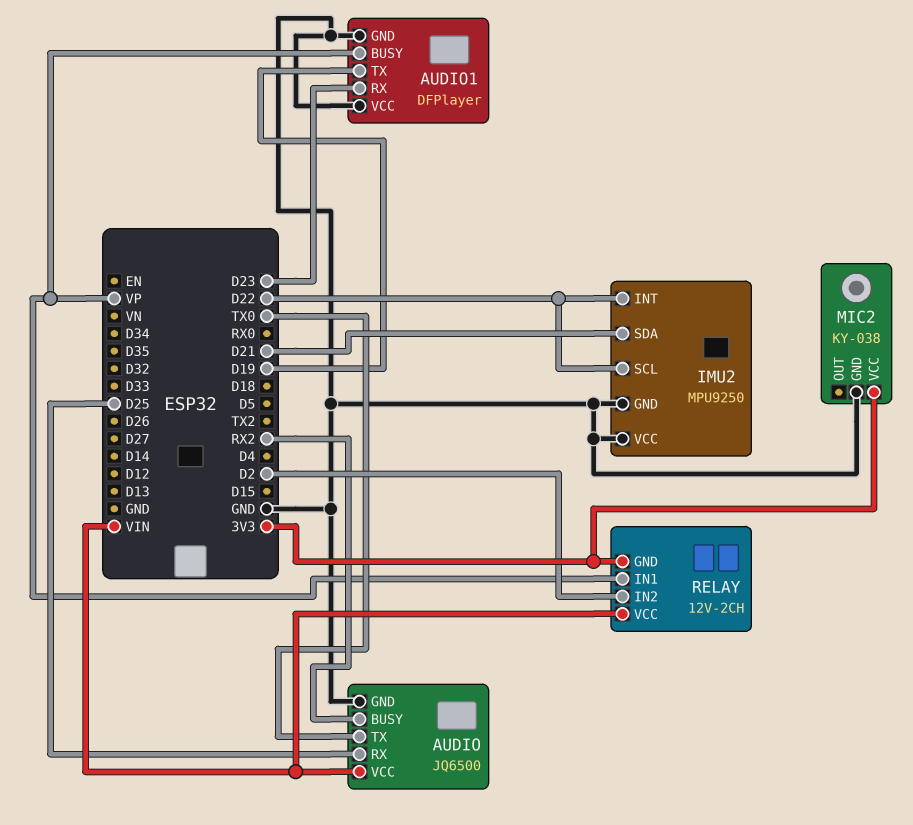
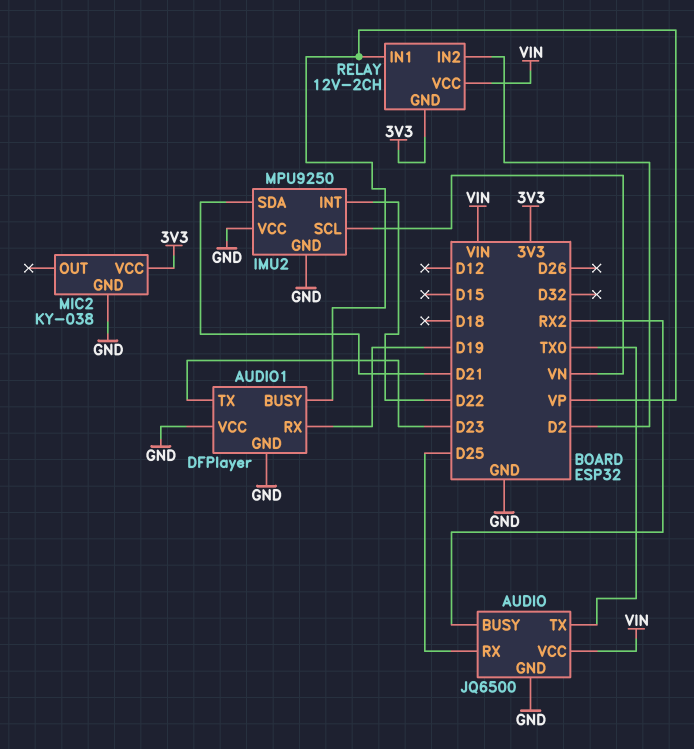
AUDIO1 pin RX: D23 -> D19
AUDIO1 pin TX: D19 -> D23
IMU2 pin SCL: D22 -> VN

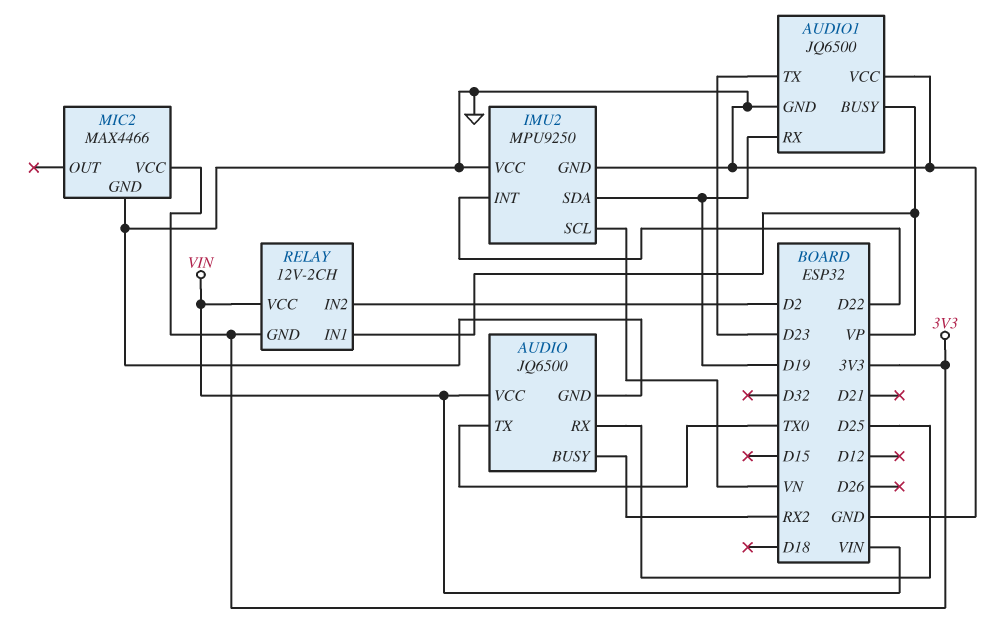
AUDIO1: DFPlayer -> JQ6500
IMU2 pin SDA: D21 -> D19
MIC2: KY-038 -> MAX4466

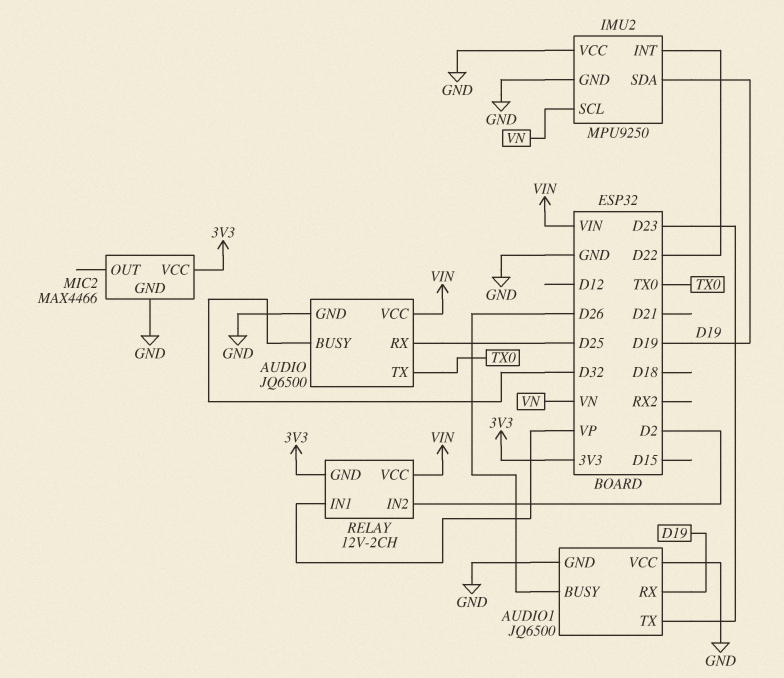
AUDIO pin BUSY: RX2 -> D32
AUDIO1 pin BUSY: VP -> D26

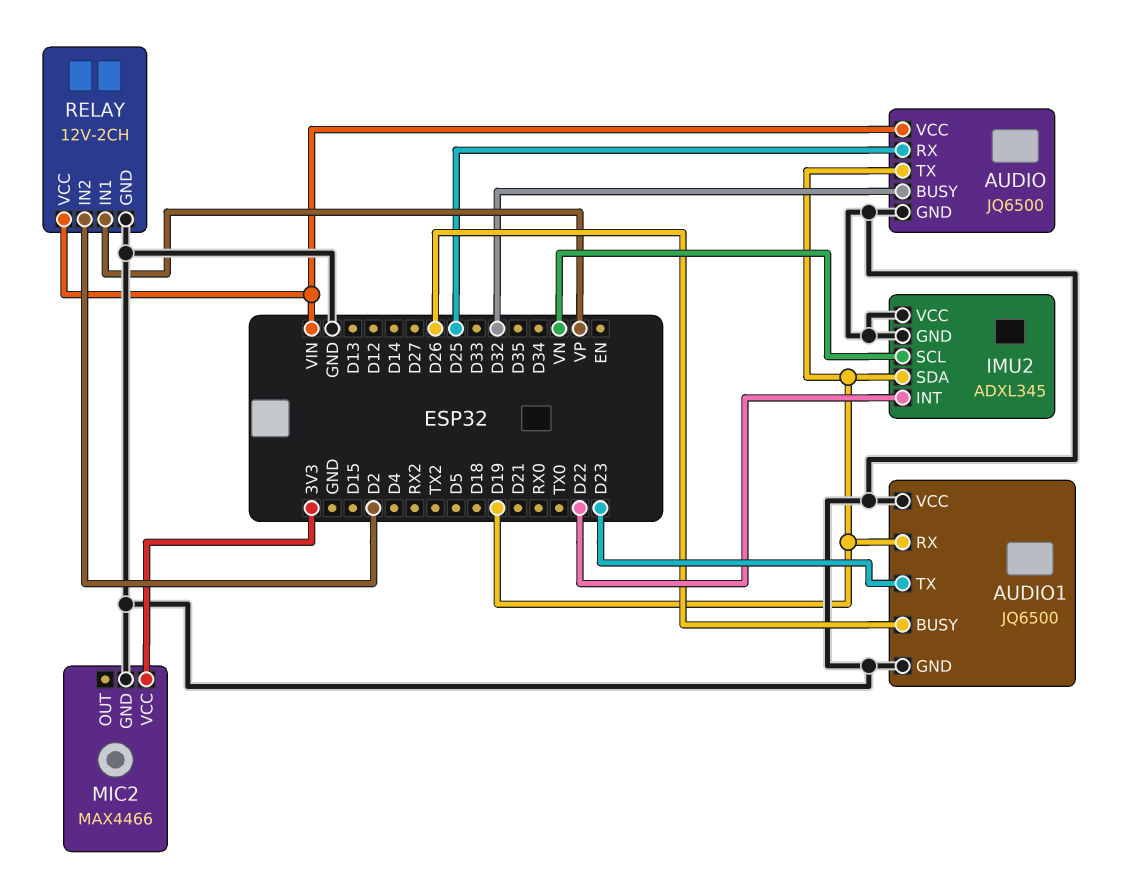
AUDIO pin TX: TX0 -> D19
IMU2: MPU9250 -> ADXL345
RELAY pin GND: 3V3 -> GND

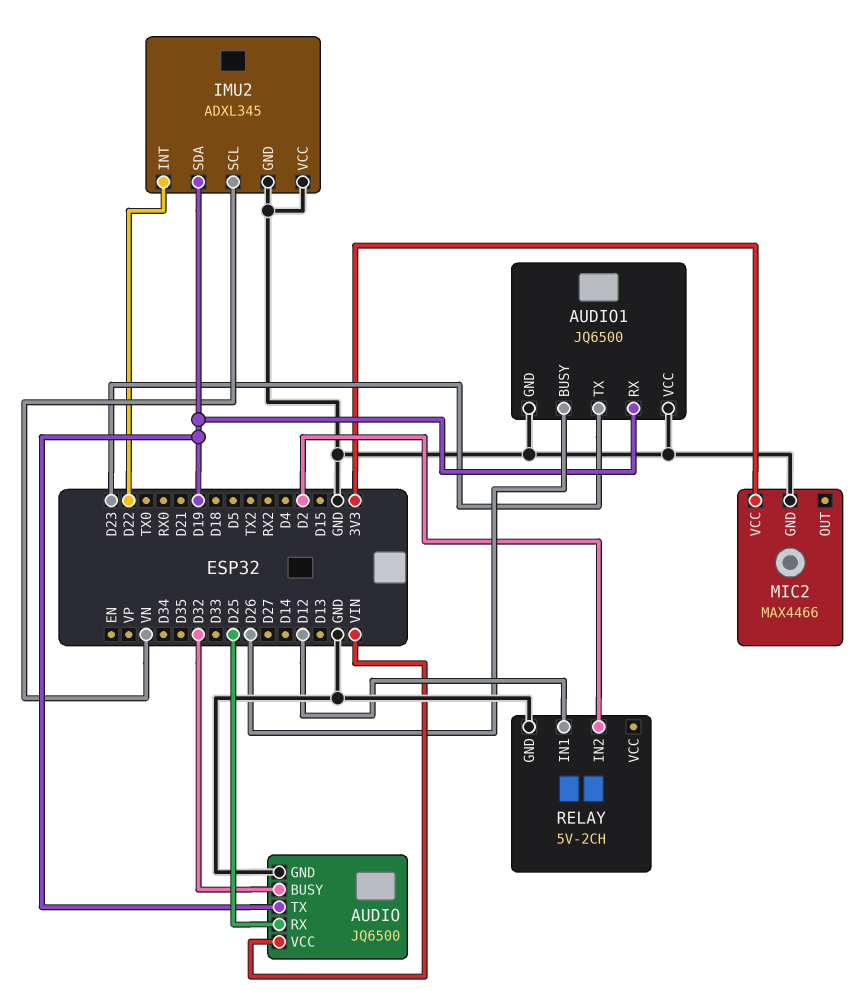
RELAY: 12V-2CH -> 5V-2CH
RELAY pin IN1: VP -> D12
RELAY pin VCC: VIN -> none

